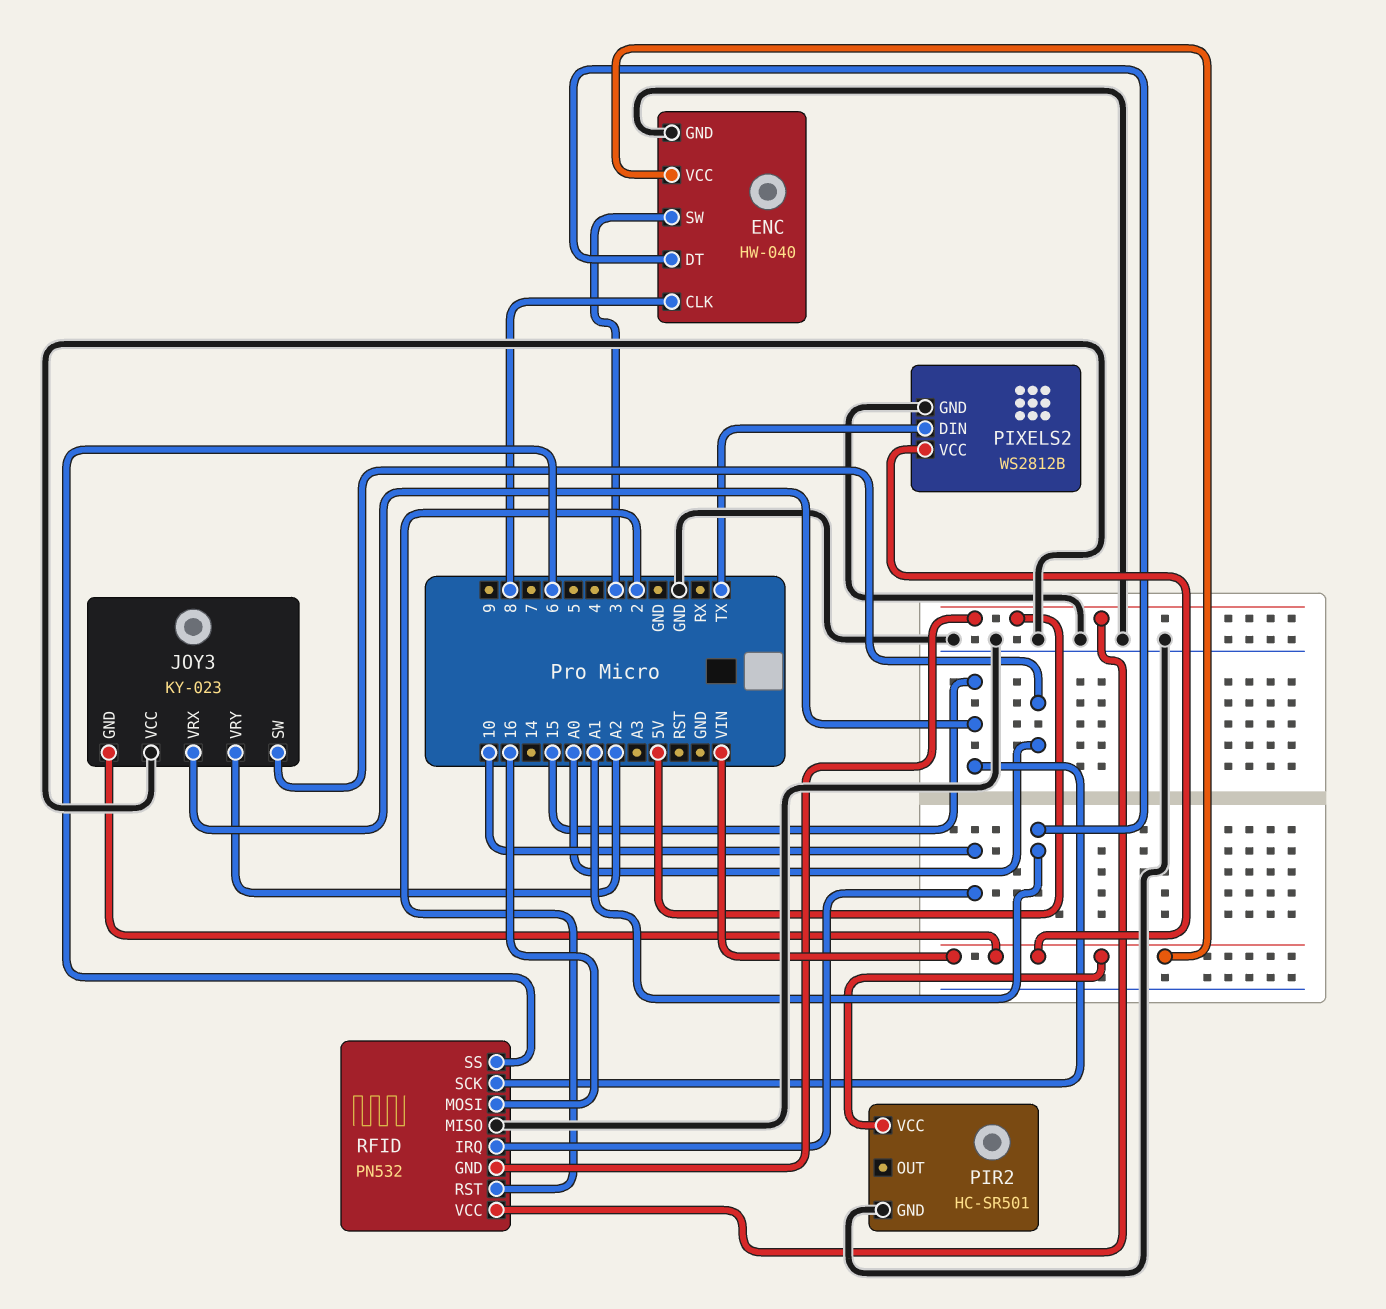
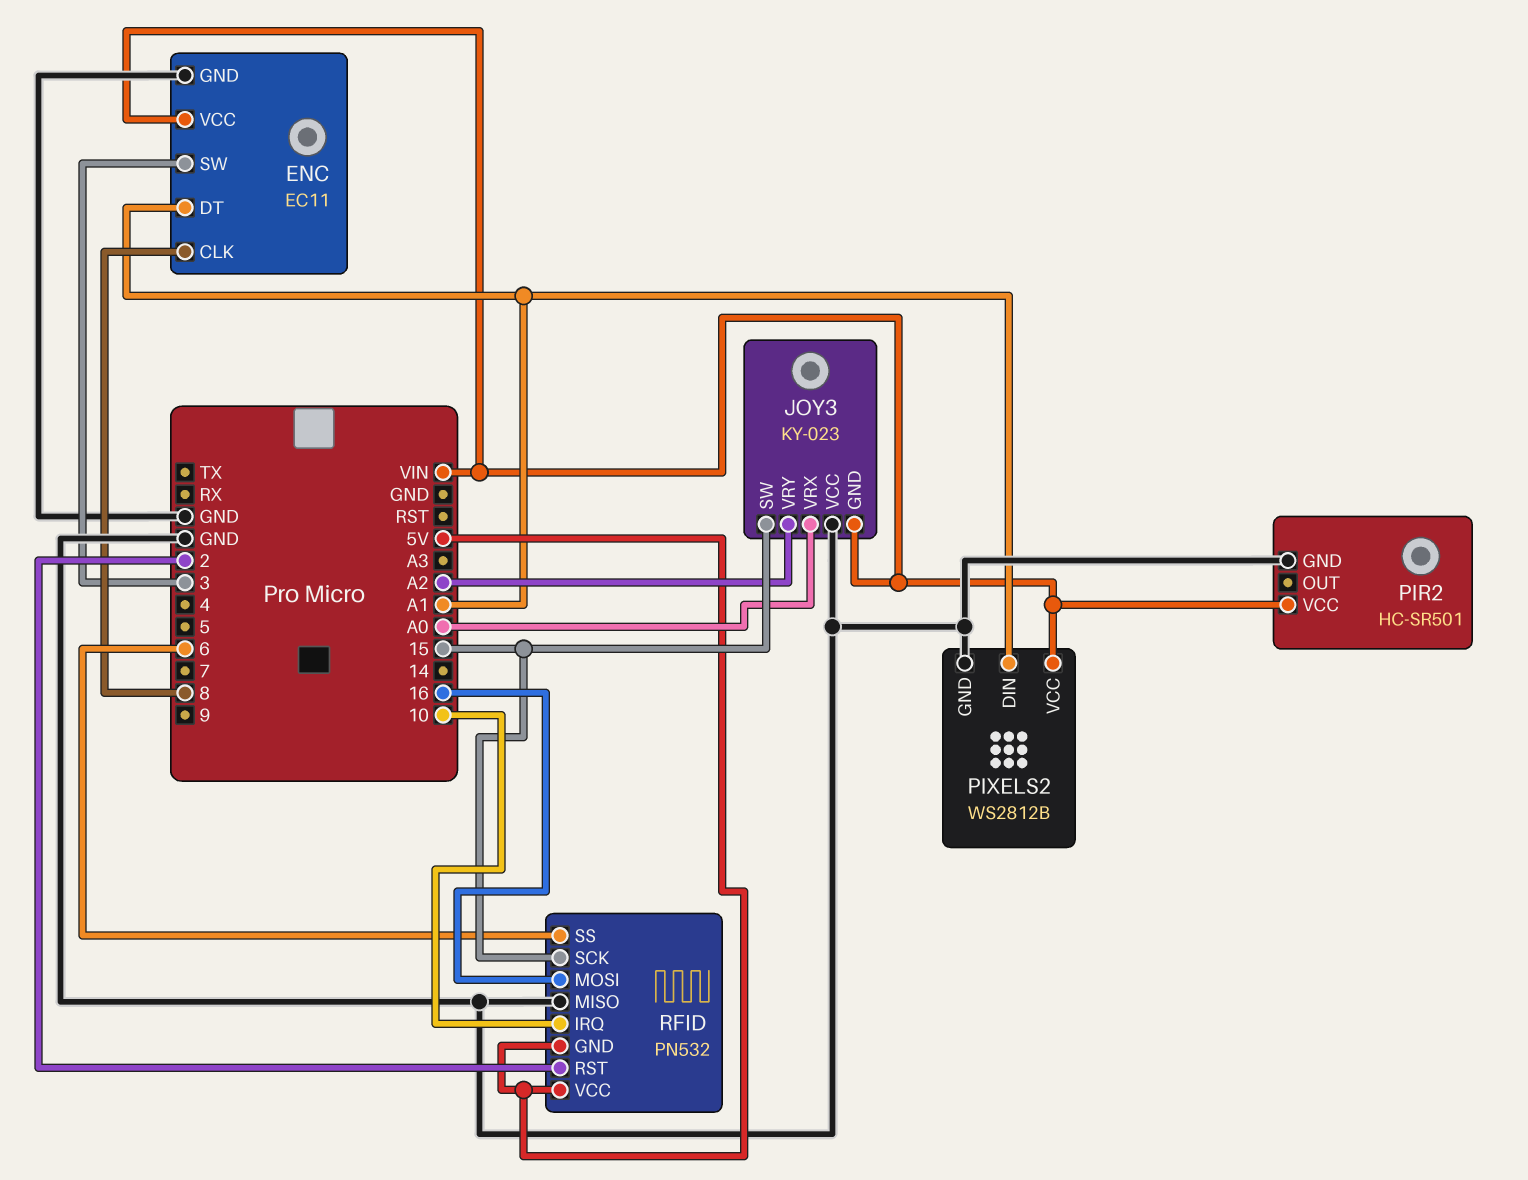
ENC: HW-040 -> EC11
JOY3 pin SW: A0 -> 15
JOY3 pin VRX: 15 -> A0
PIXELS2 pin DIN: TX -> A1

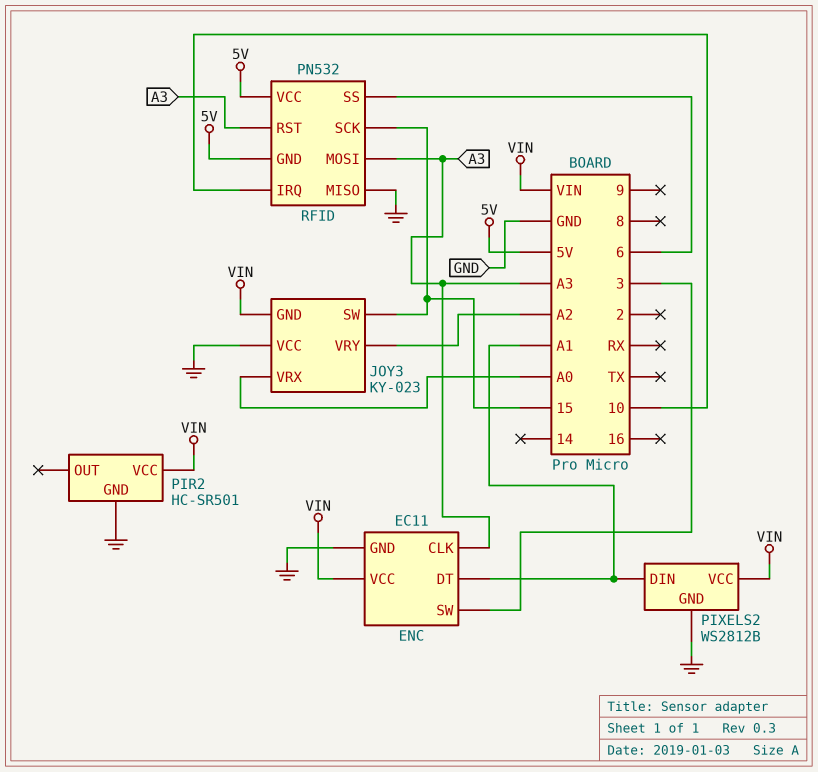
ENC pin CLK: 8 -> A3
RFID pin MOSI: 16 -> A3
RFID pin RST: 2 -> A3

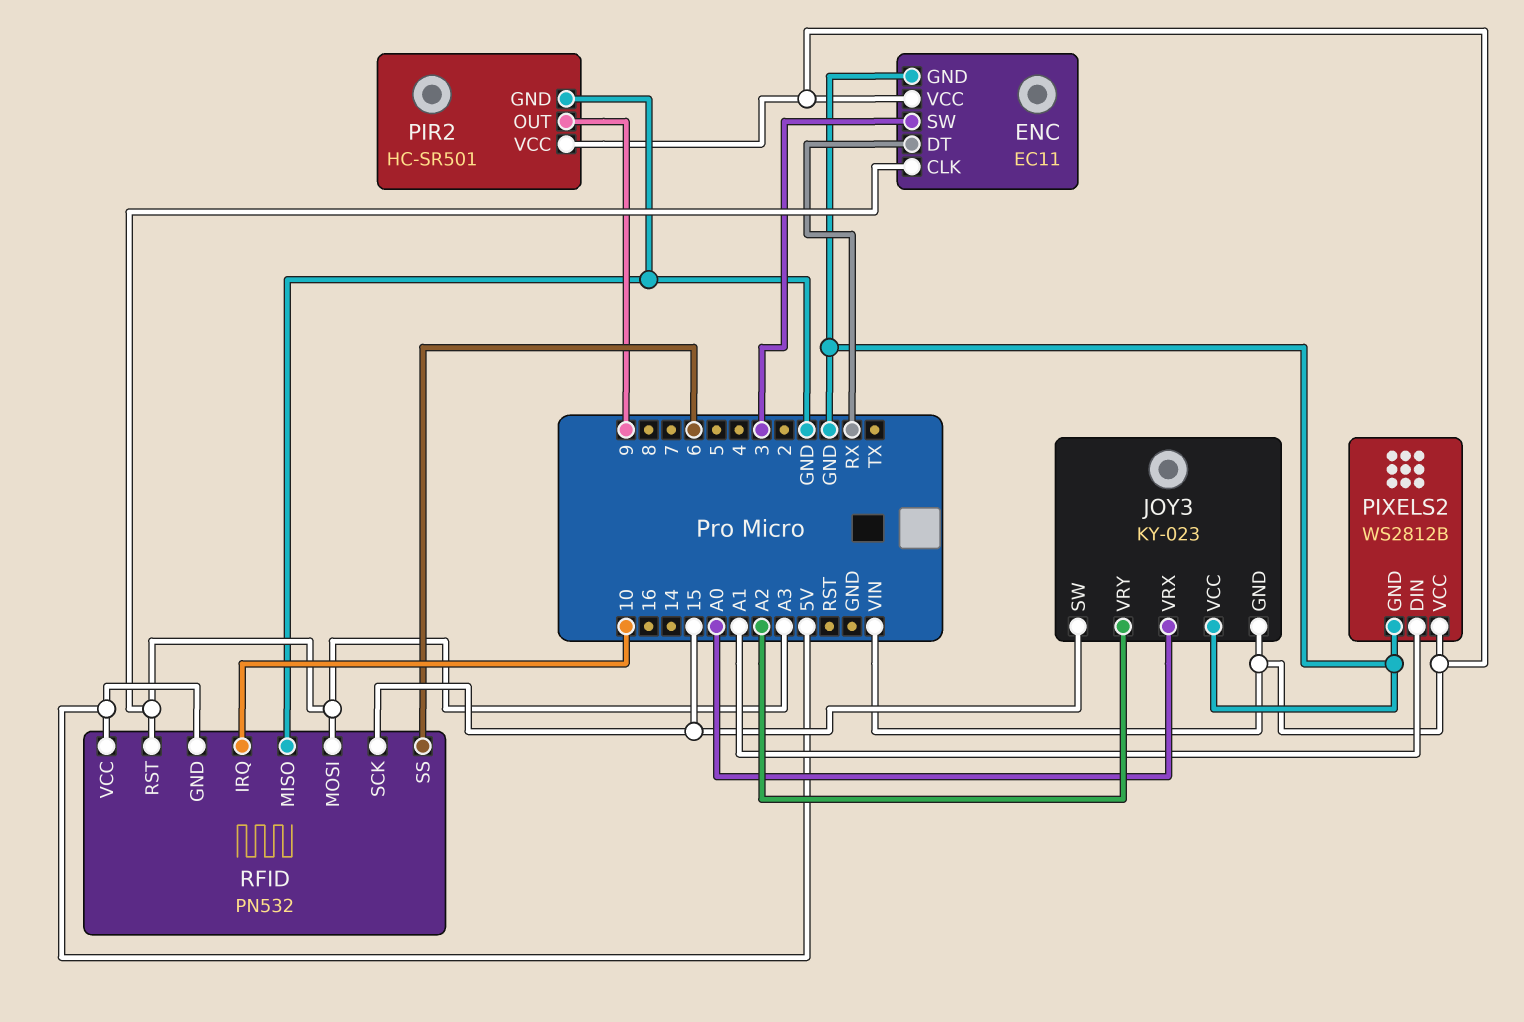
ENC pin DT: A1 -> RX
PIR2 pin OUT: none -> 9

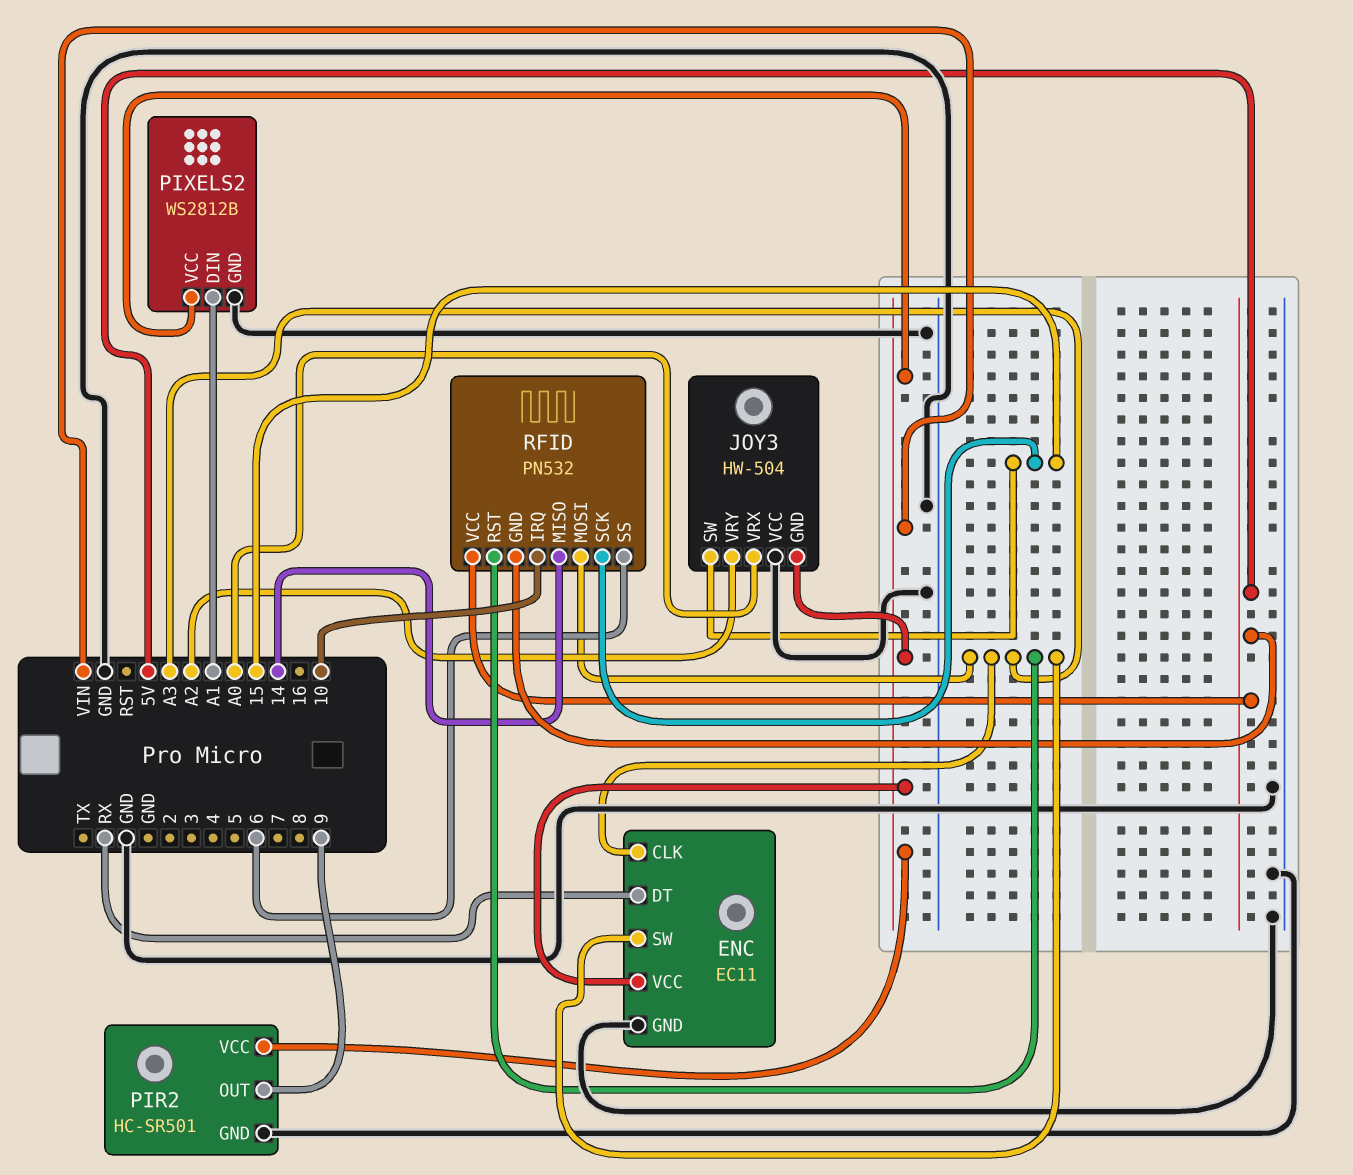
ENC pin SW: 3 -> A3
JOY3: KY-023 -> HW-504
RFID pin MISO: GND -> 14

